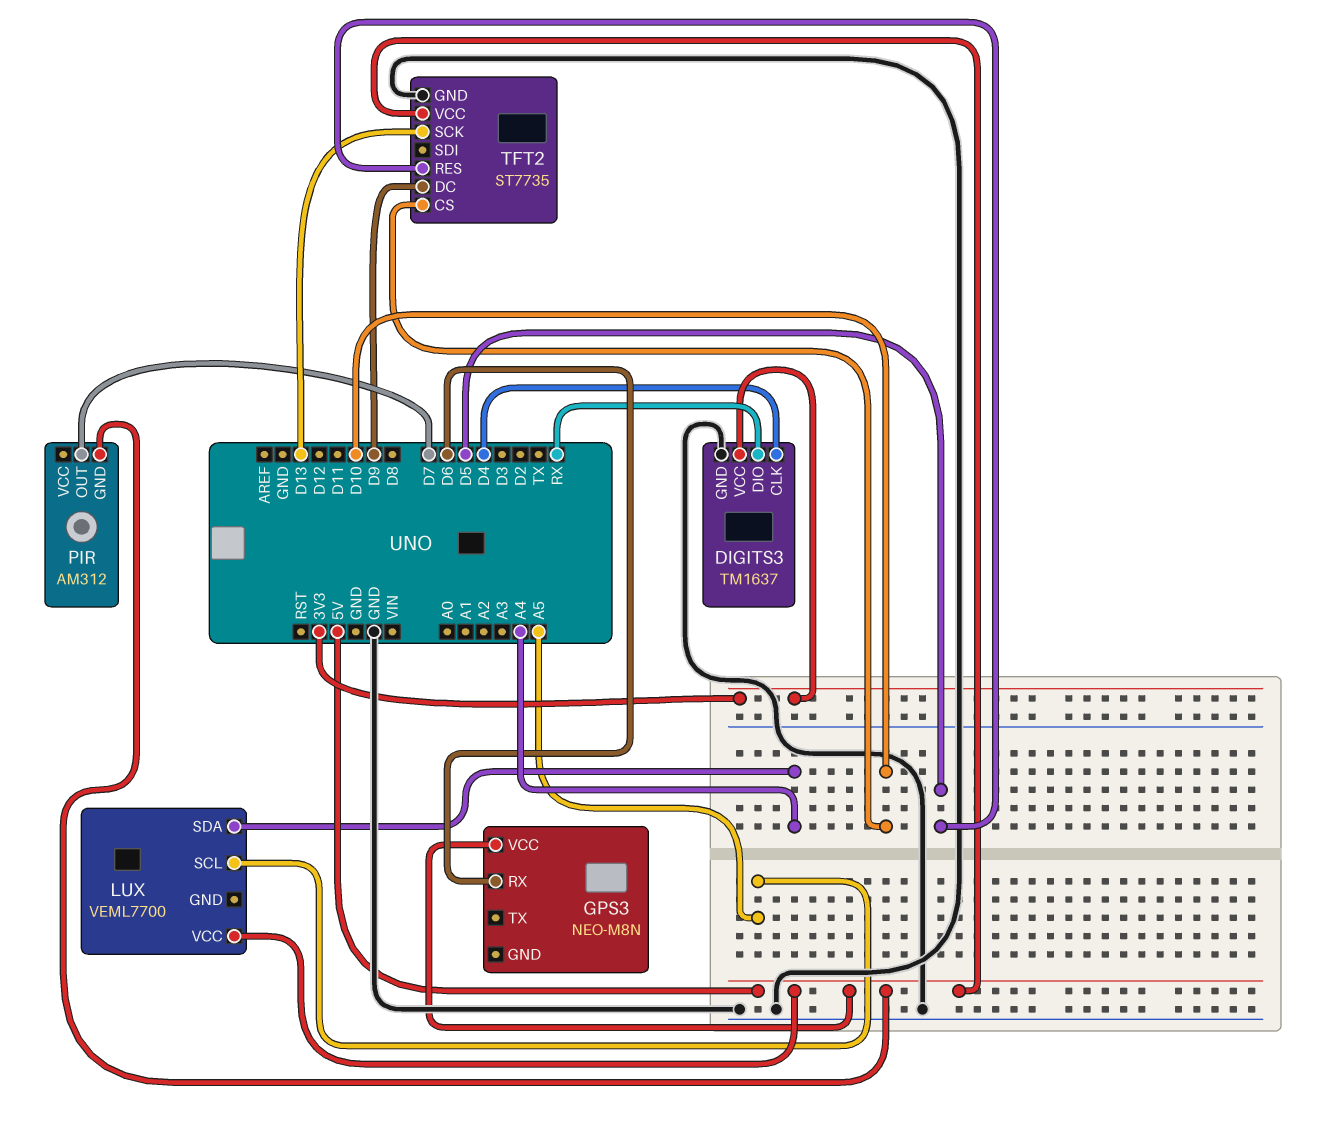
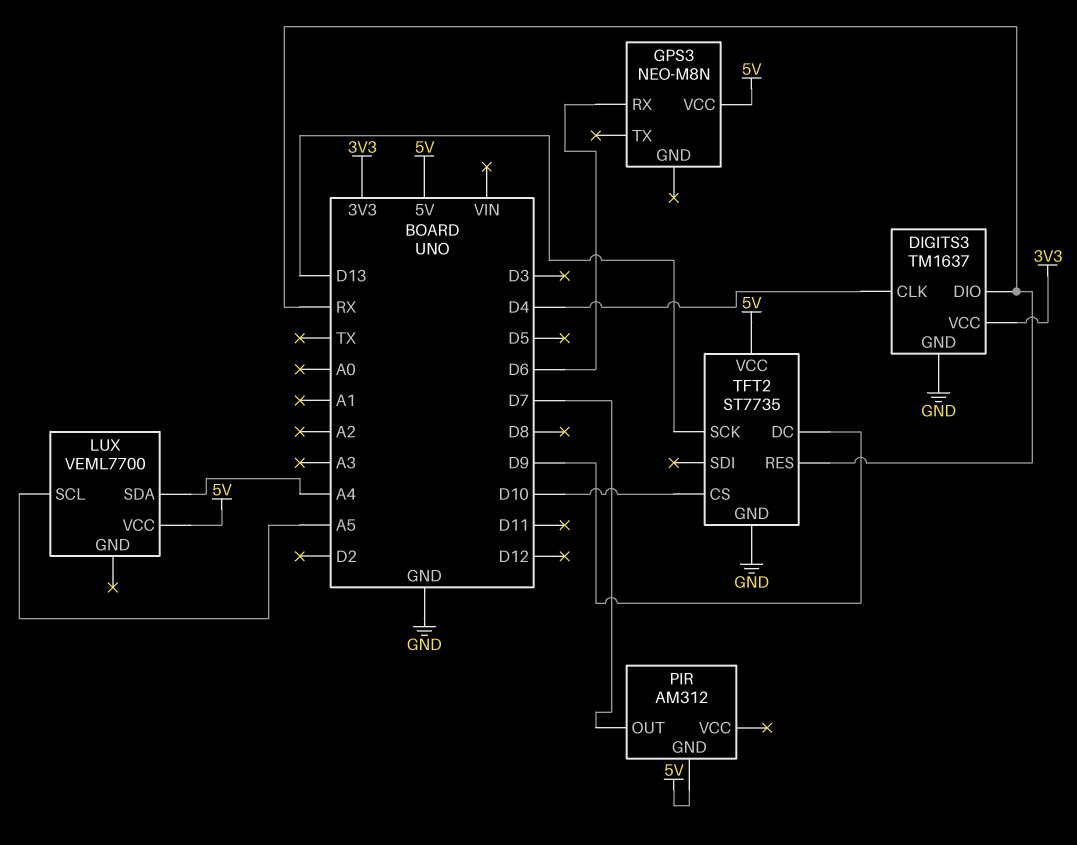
TFT2 pin RES: D5 -> RX

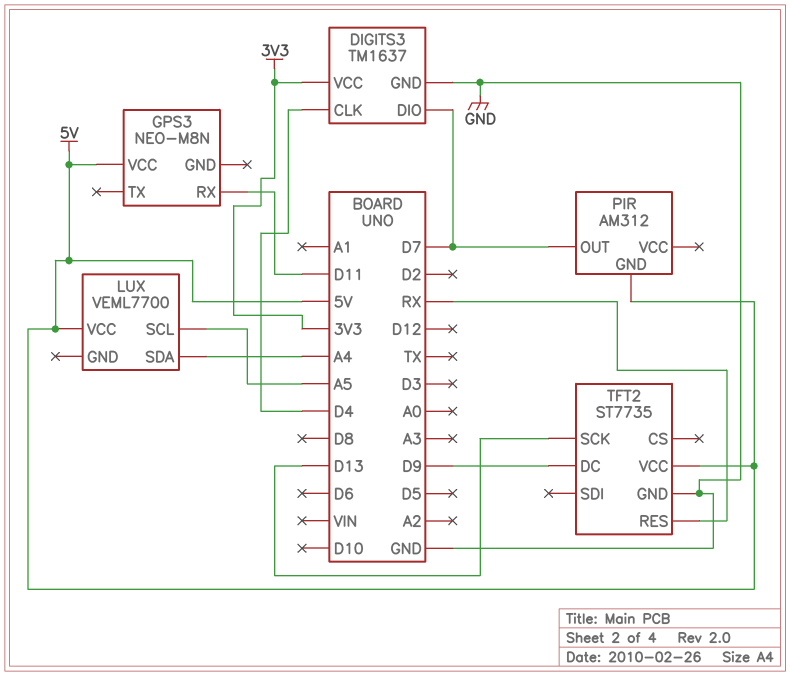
DIGITS3 pin DIO: RX -> D7
GPS3 pin RX: D6 -> D11
TFT2 pin CS: D10 -> none

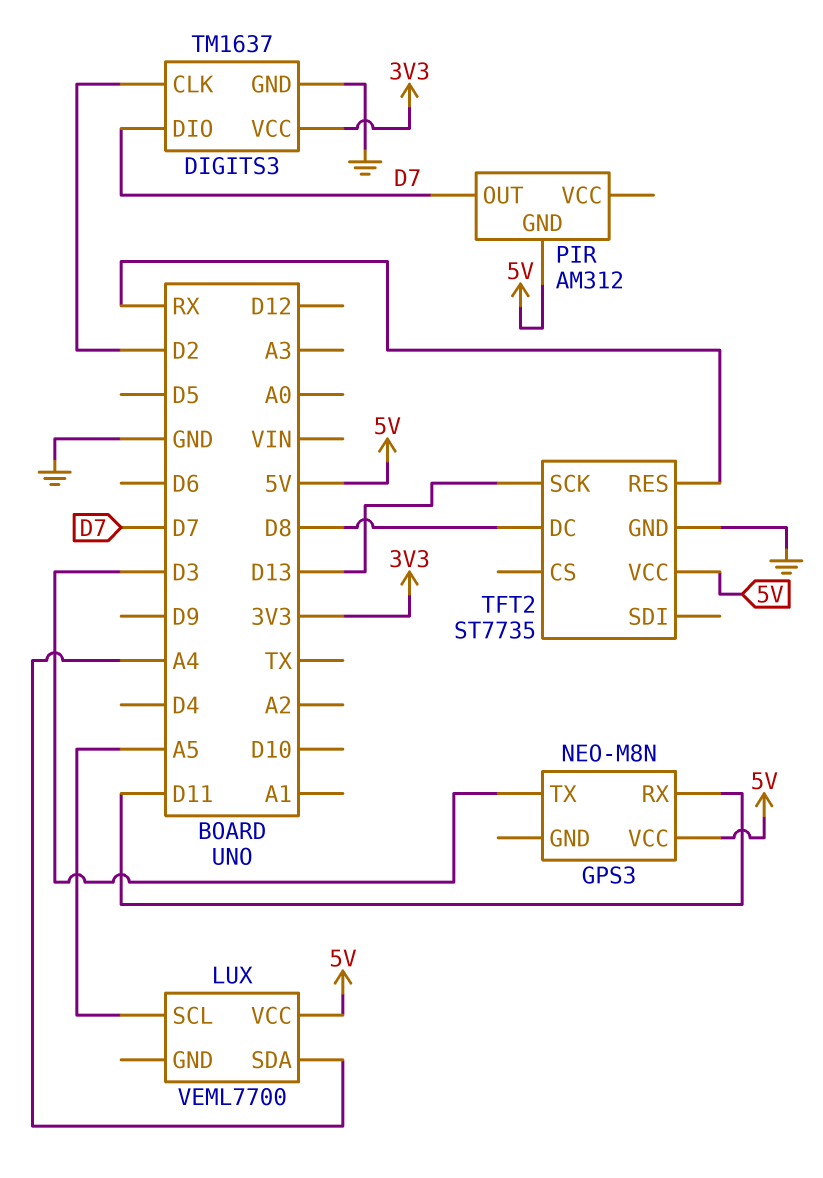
DIGITS3 pin CLK: D4 -> D2
GPS3 pin TX: none -> D3
TFT2 pin DC: D9 -> D8

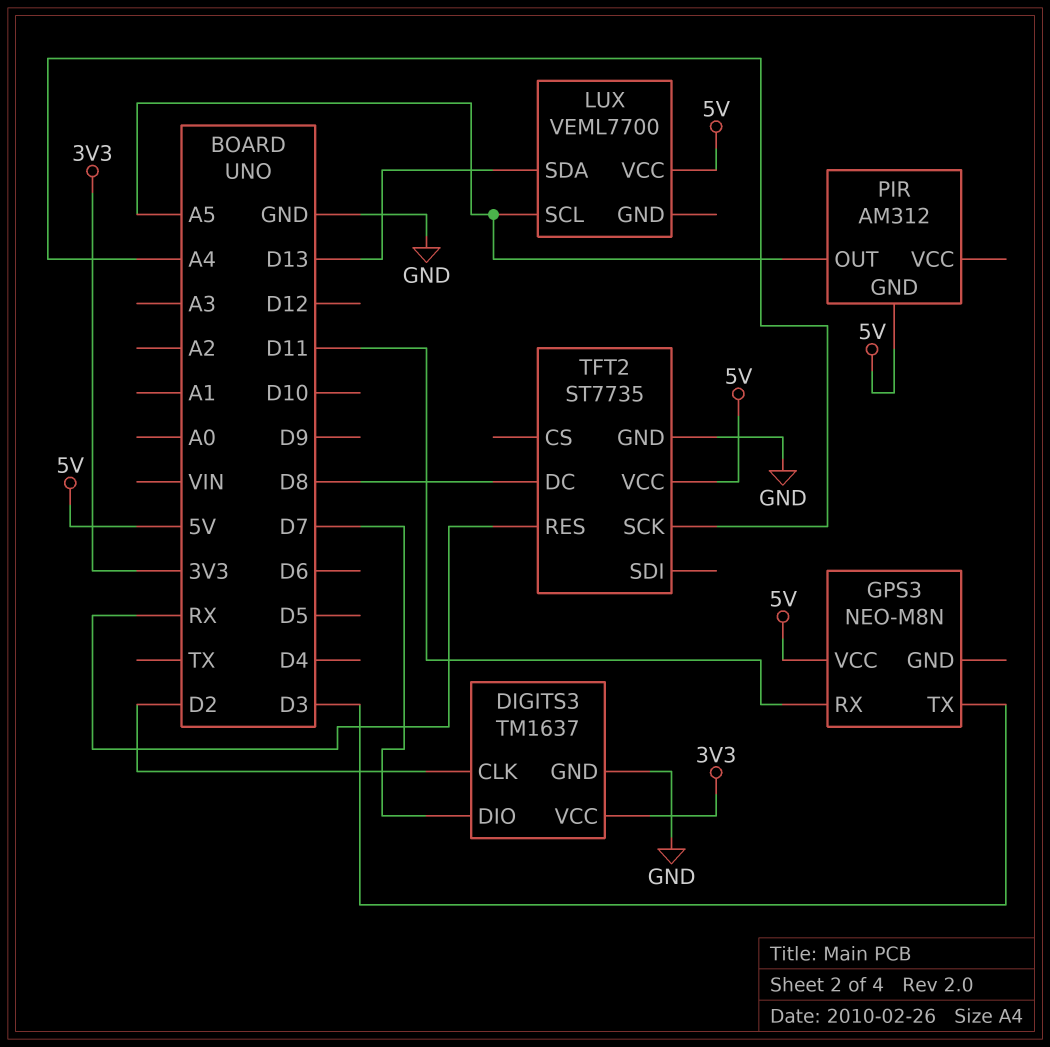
LUX pin SDA: A4 -> D13
PIR pin OUT: D7 -> A5
TFT2 pin SCK: D13 -> A4

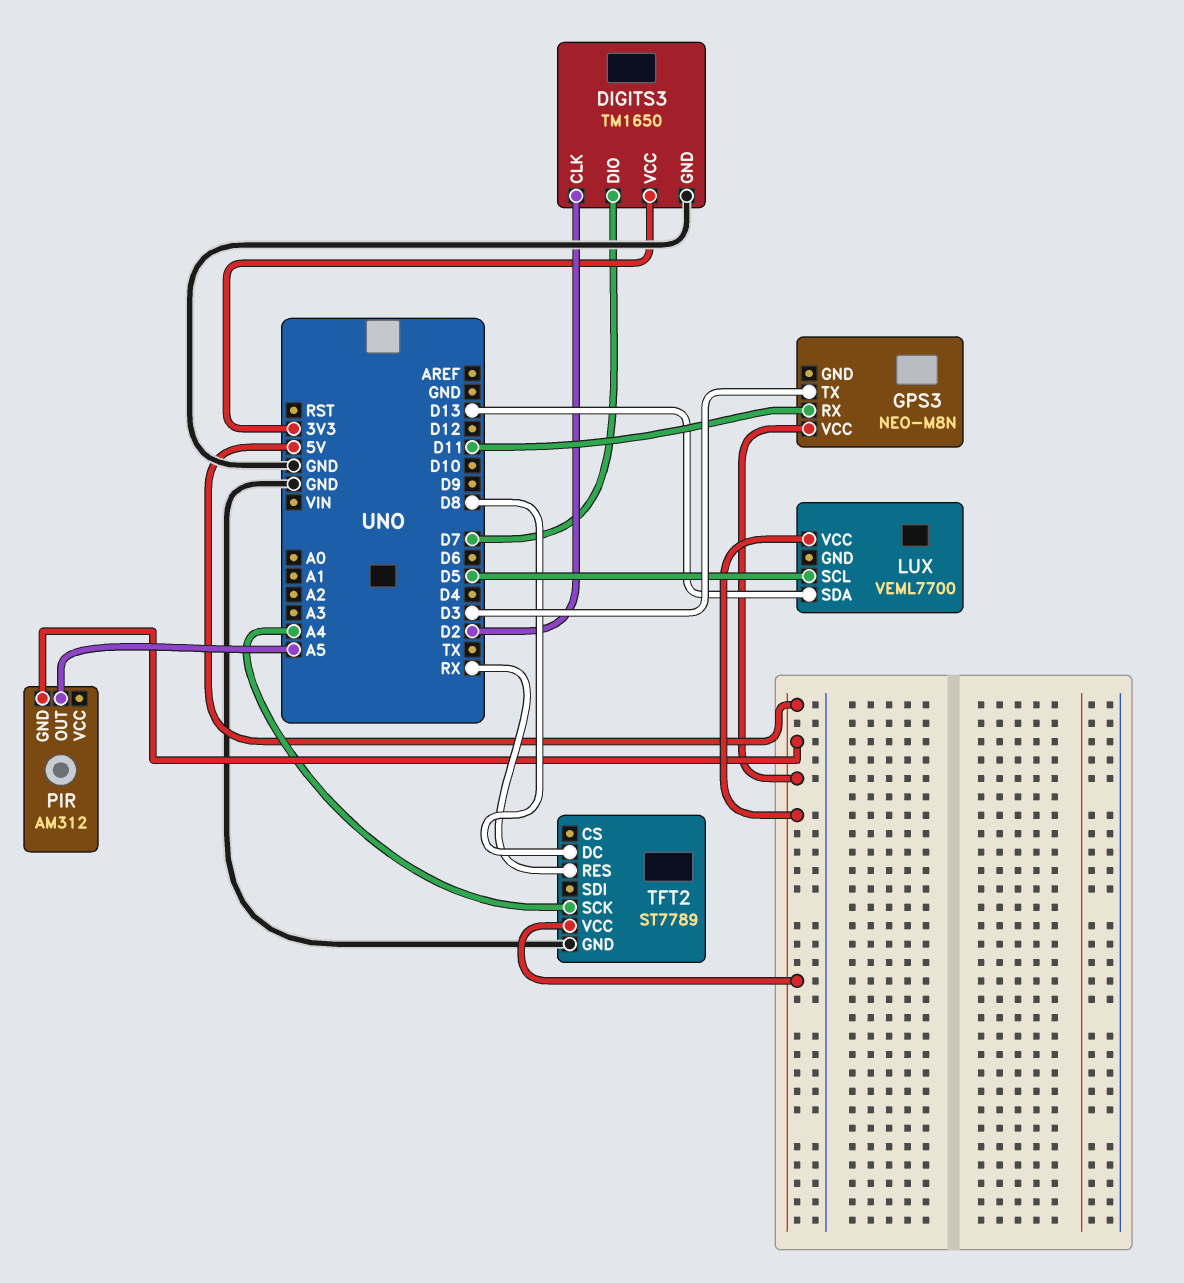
DIGITS3: TM1637 -> TM1650
LUX pin SCL: A5 -> D5
TFT2: ST7735 -> ST7789

